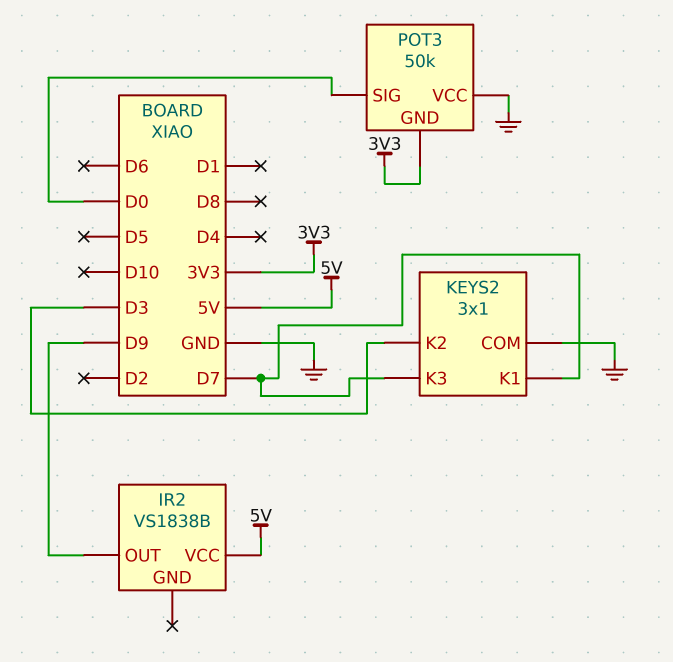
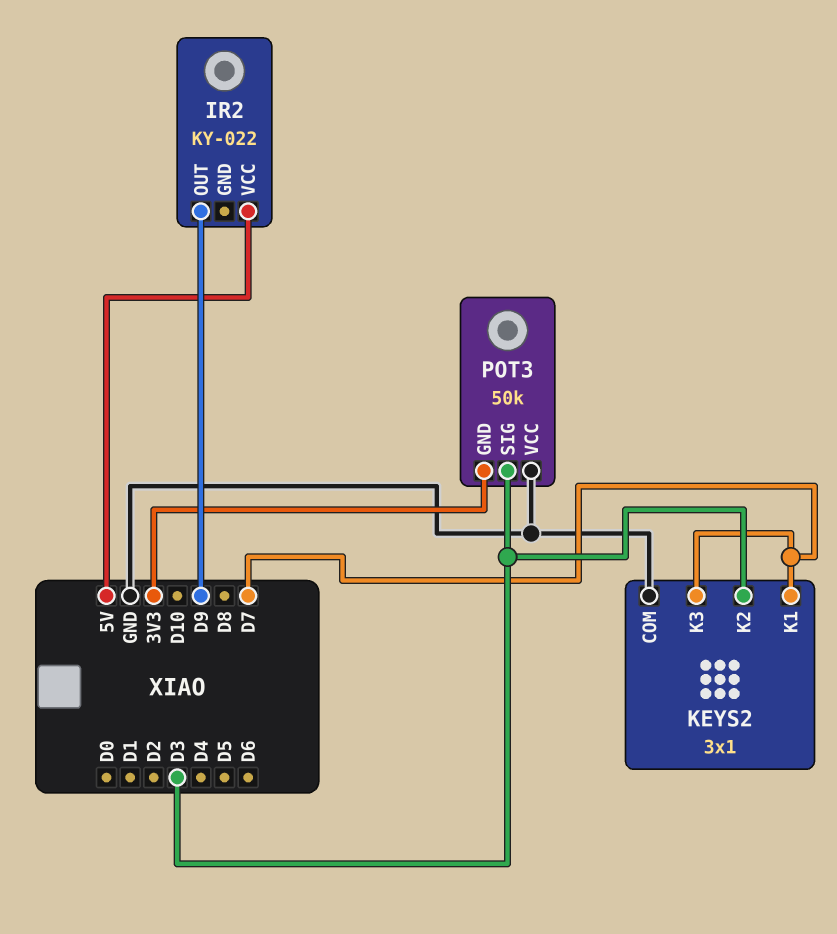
IR2: VS1838B -> KY-022
POT3 pin SIG: D0 -> D3

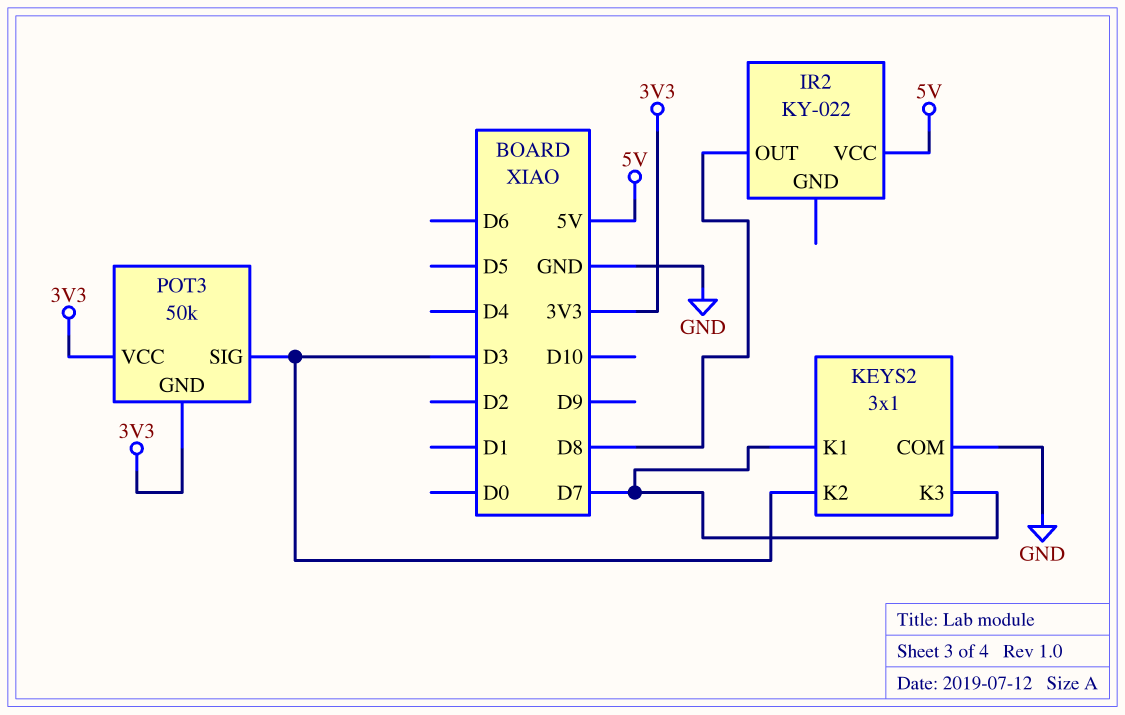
IR2 pin OUT: D9 -> D8
POT3 pin VCC: GND -> 3V3

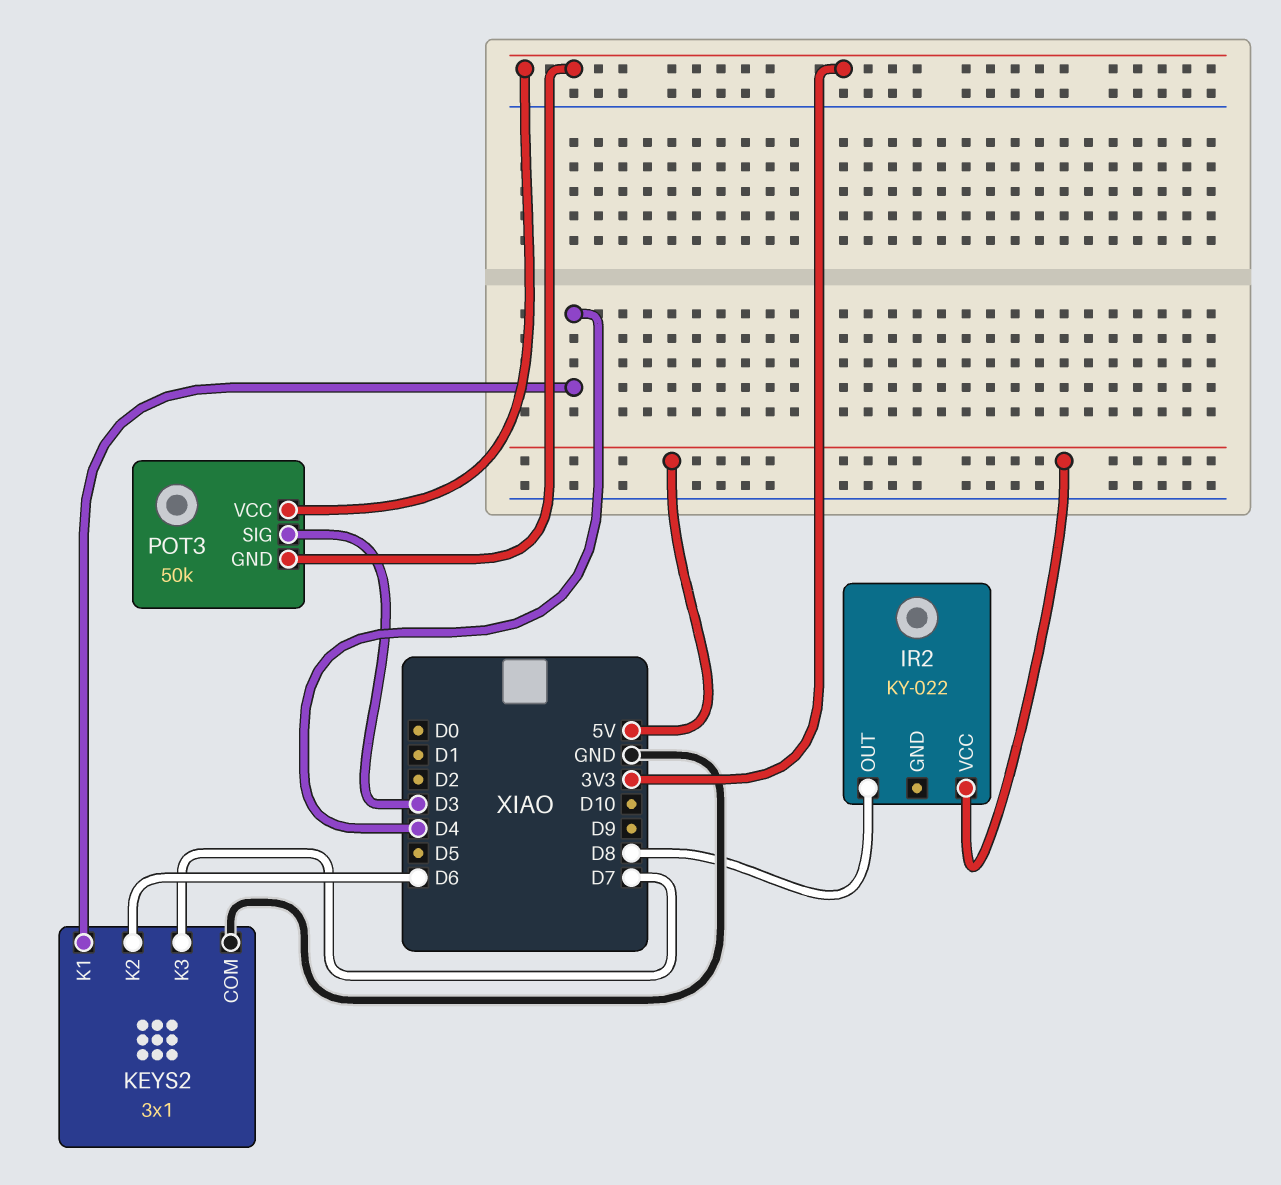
KEYS2 pin K1: D7 -> D4
KEYS2 pin K2: D3 -> D6

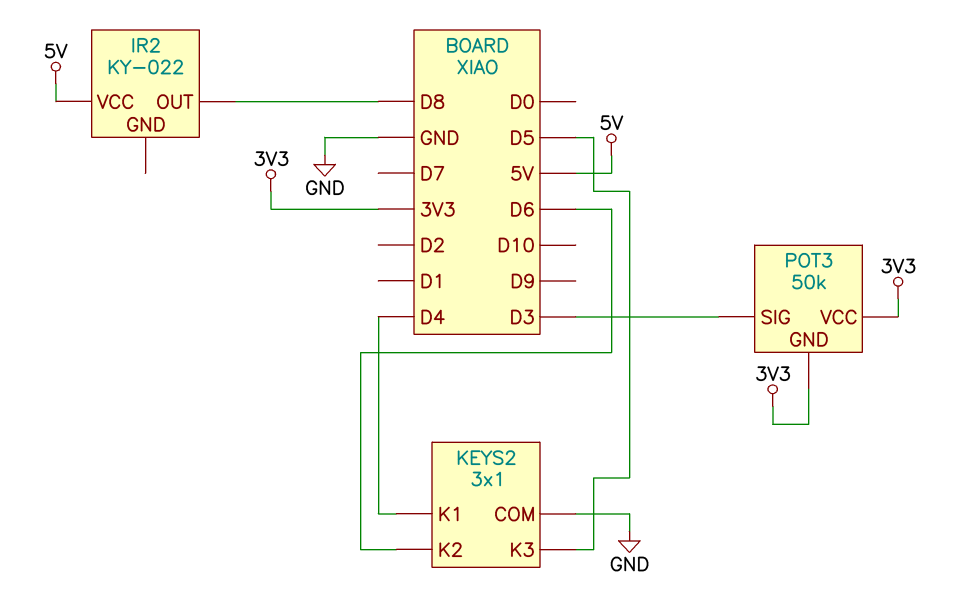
KEYS2 pin K3: D7 -> D5

